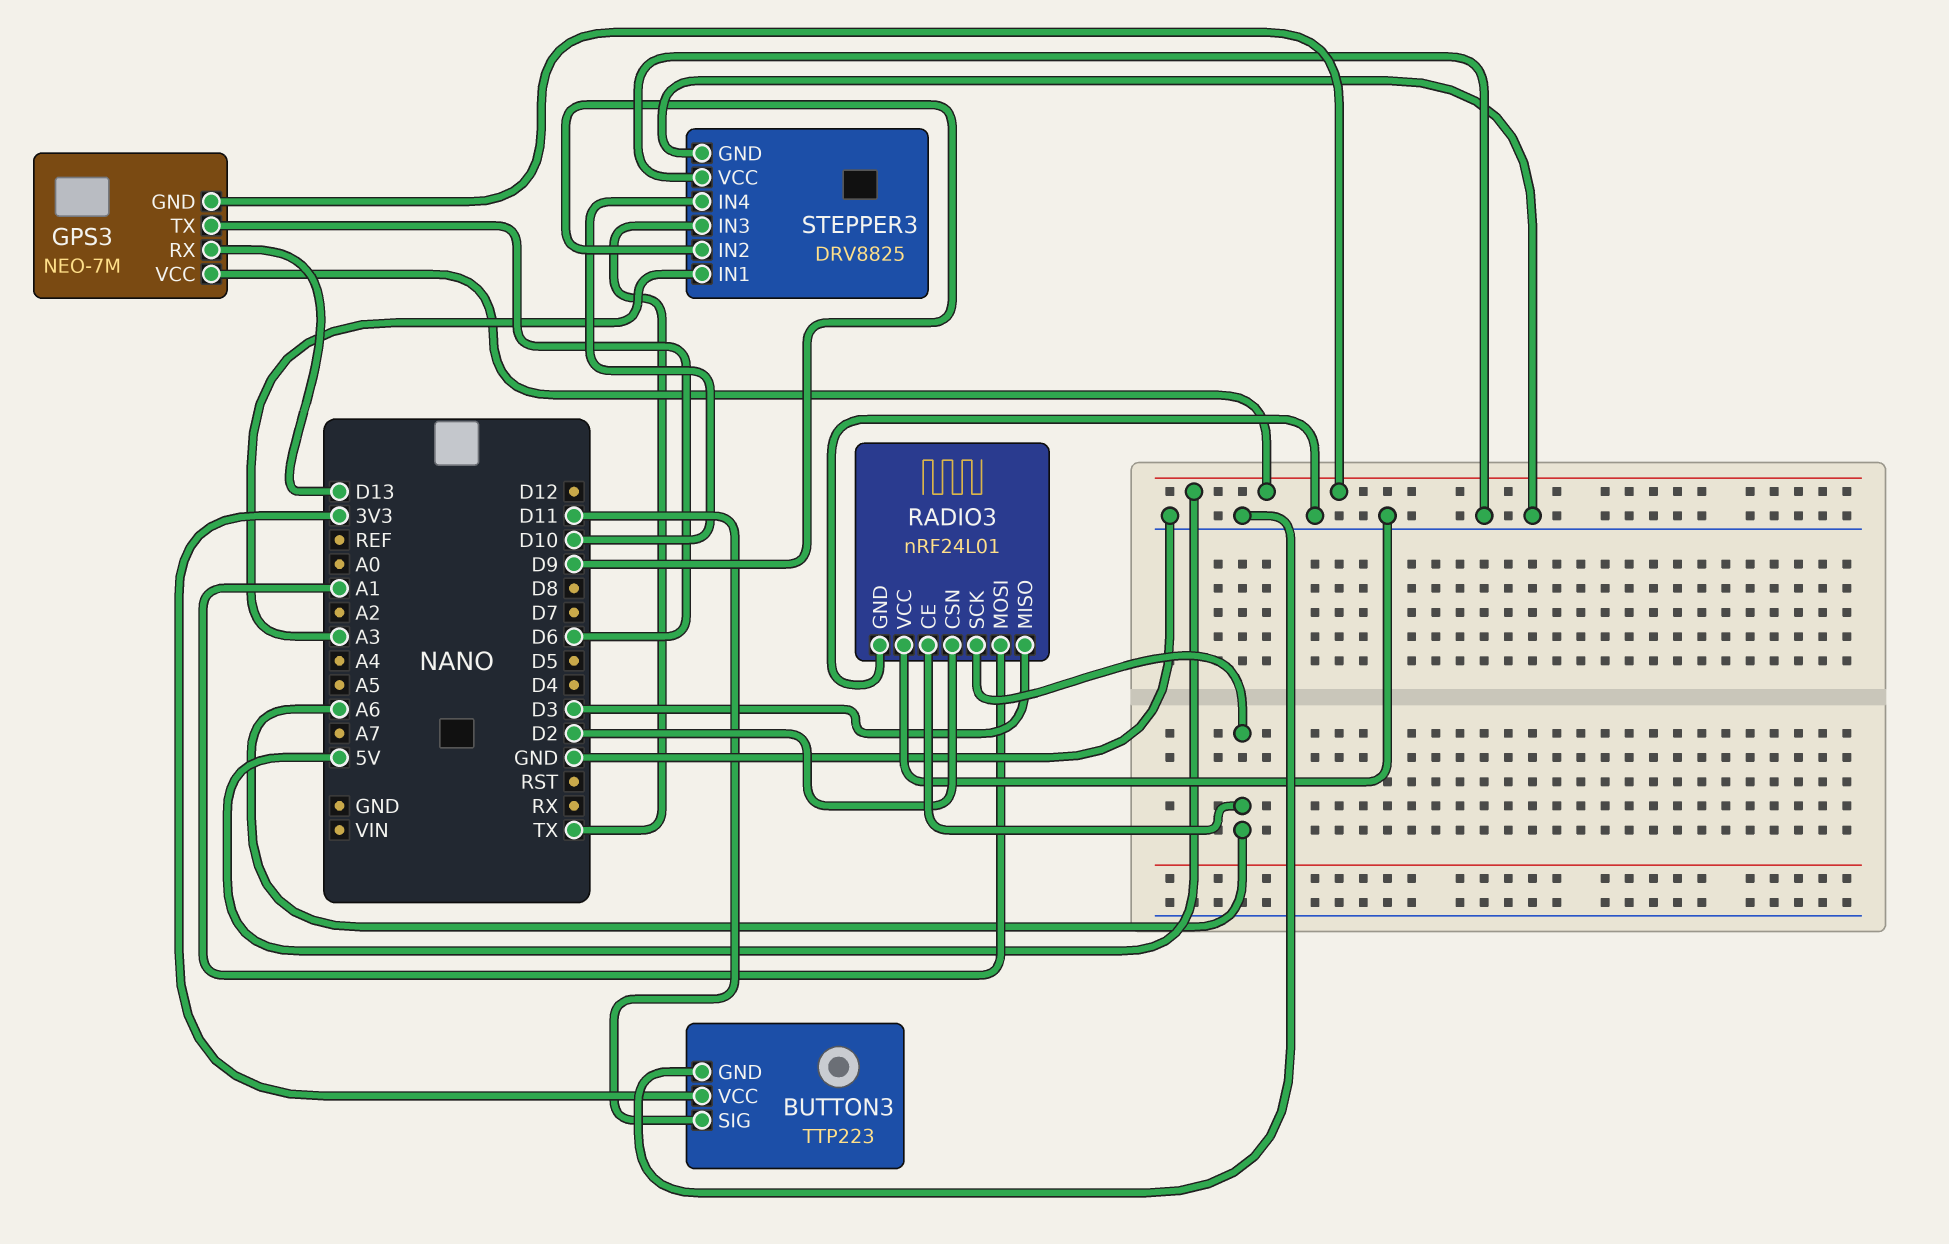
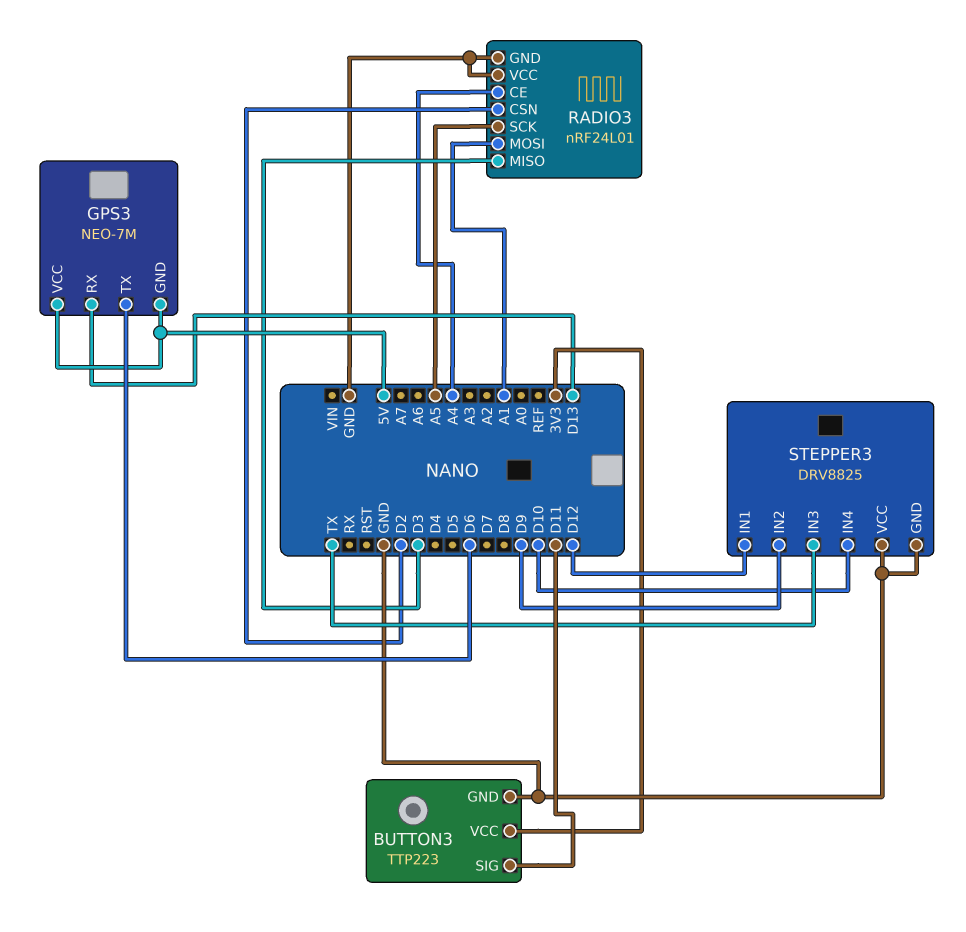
RADIO3 pin CE: A6 -> A4
RADIO3 pin SCK: A6 -> A5
STEPPER3 pin IN1: A3 -> D12

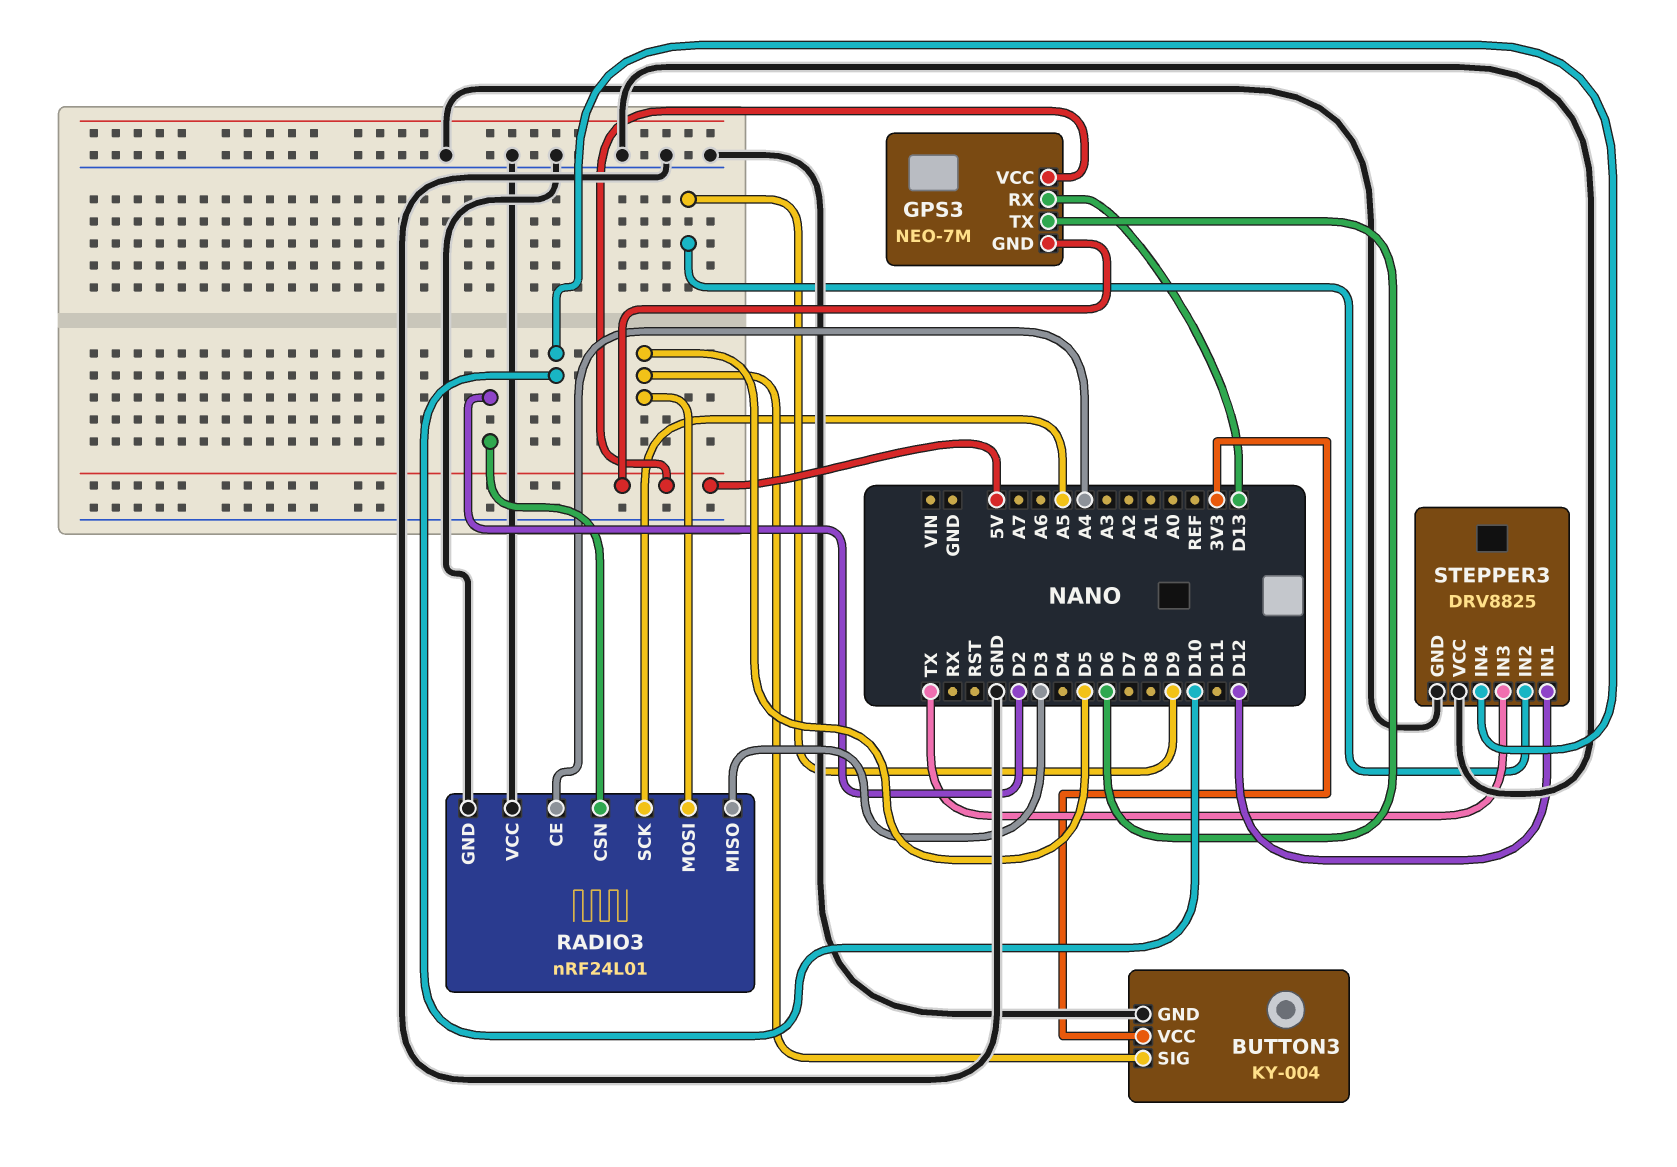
BUTTON3: TTP223 -> KY-004
BUTTON3 pin SIG: D11 -> D5
RADIO3 pin MOSI: A1 -> D5

